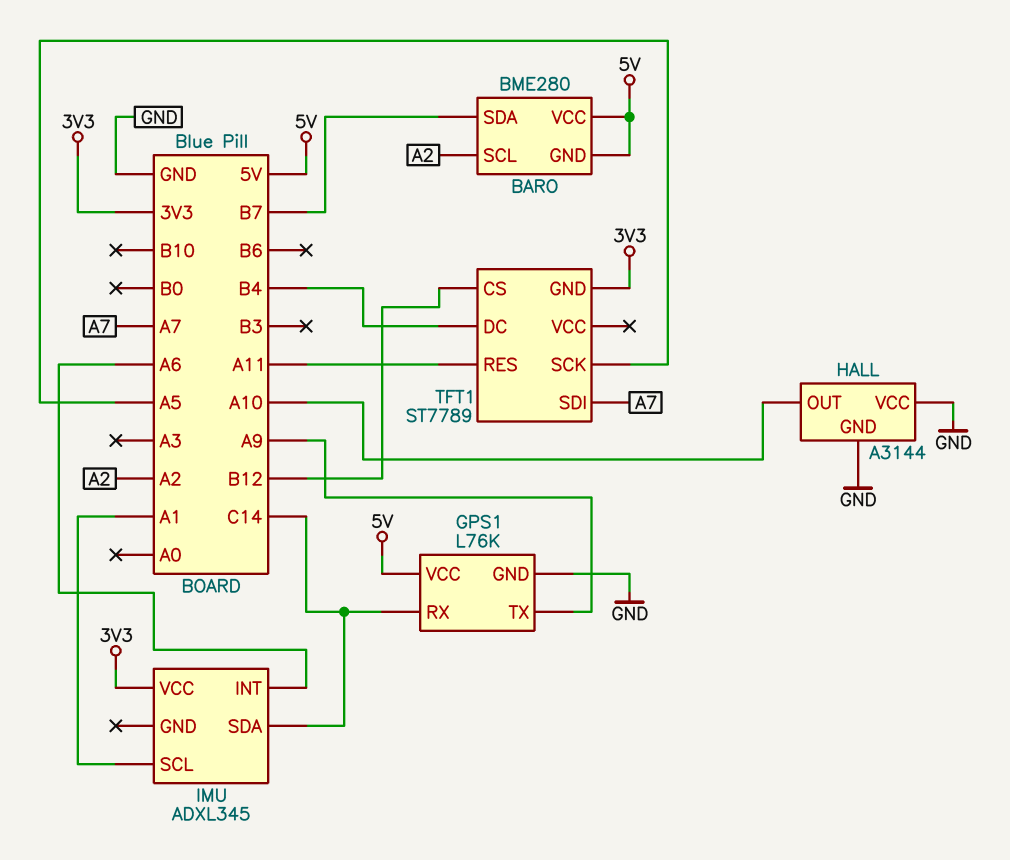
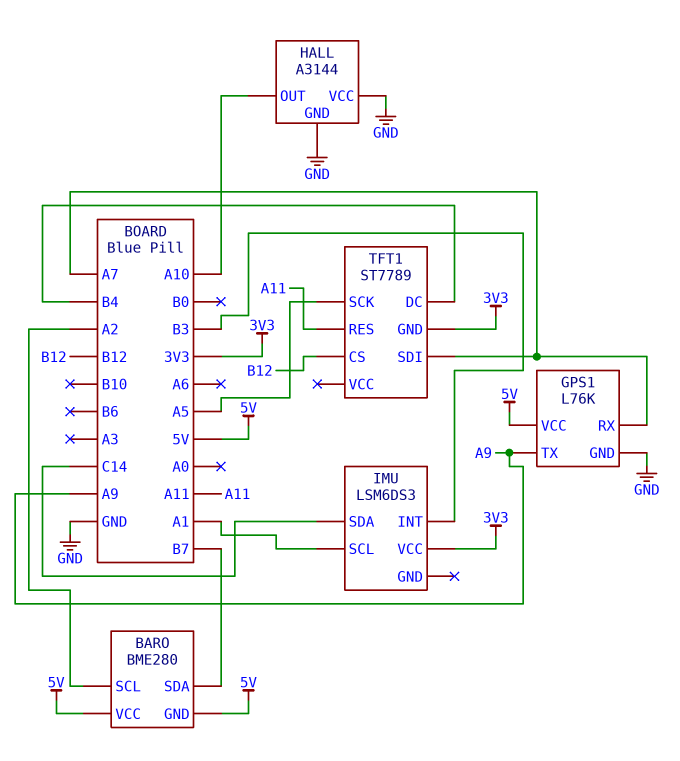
GPS1 pin RX: C14 -> A7
IMU: ADXL345 -> LSM6DS3
IMU pin INT: A6 -> B3

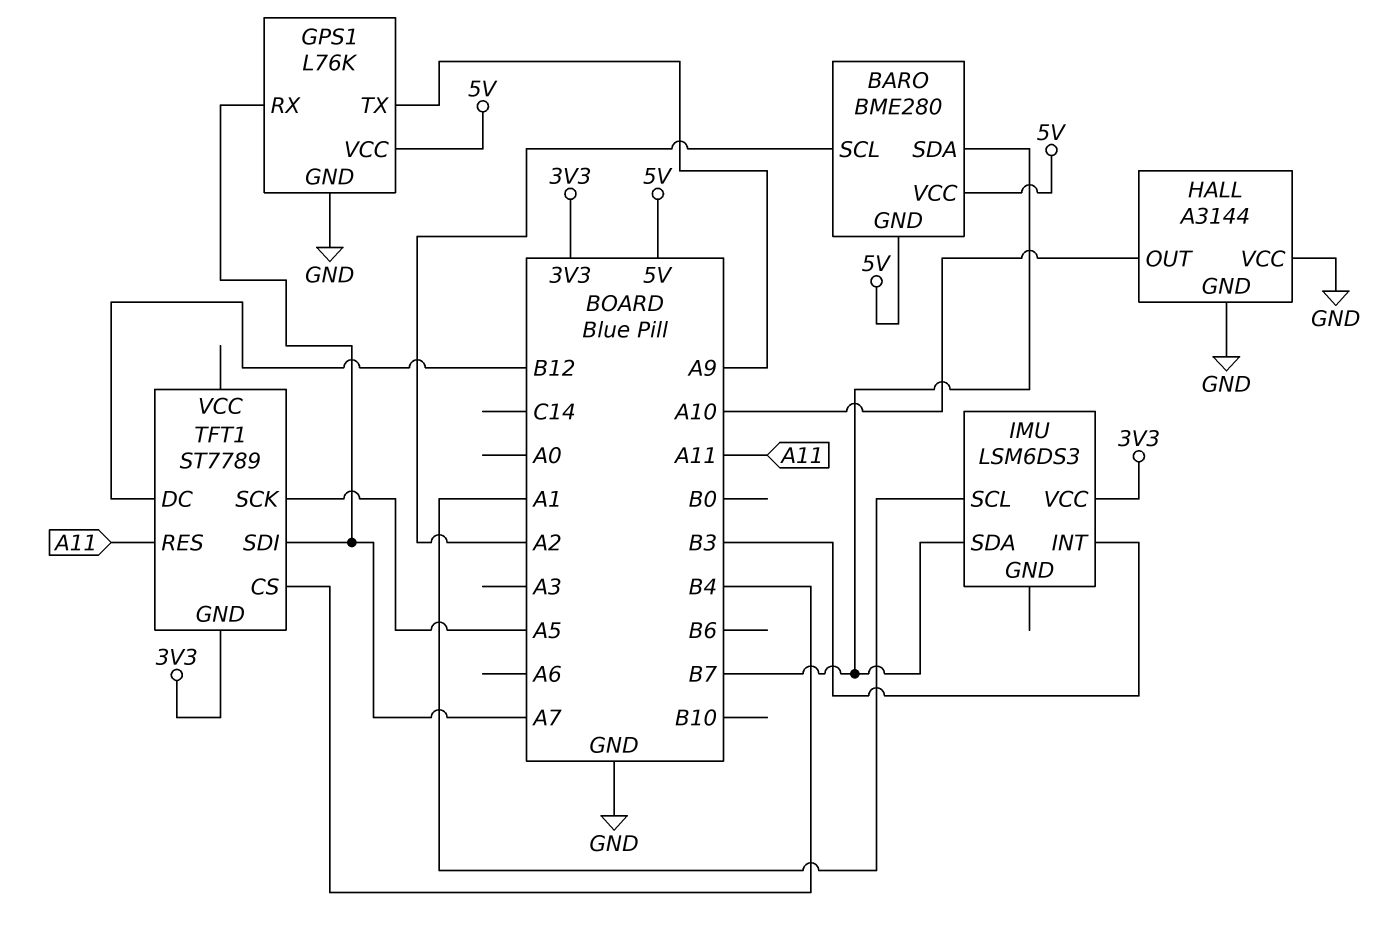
IMU pin SDA: C14 -> B7
TFT1 pin CS: B12 -> B4
TFT1 pin DC: B4 -> B12

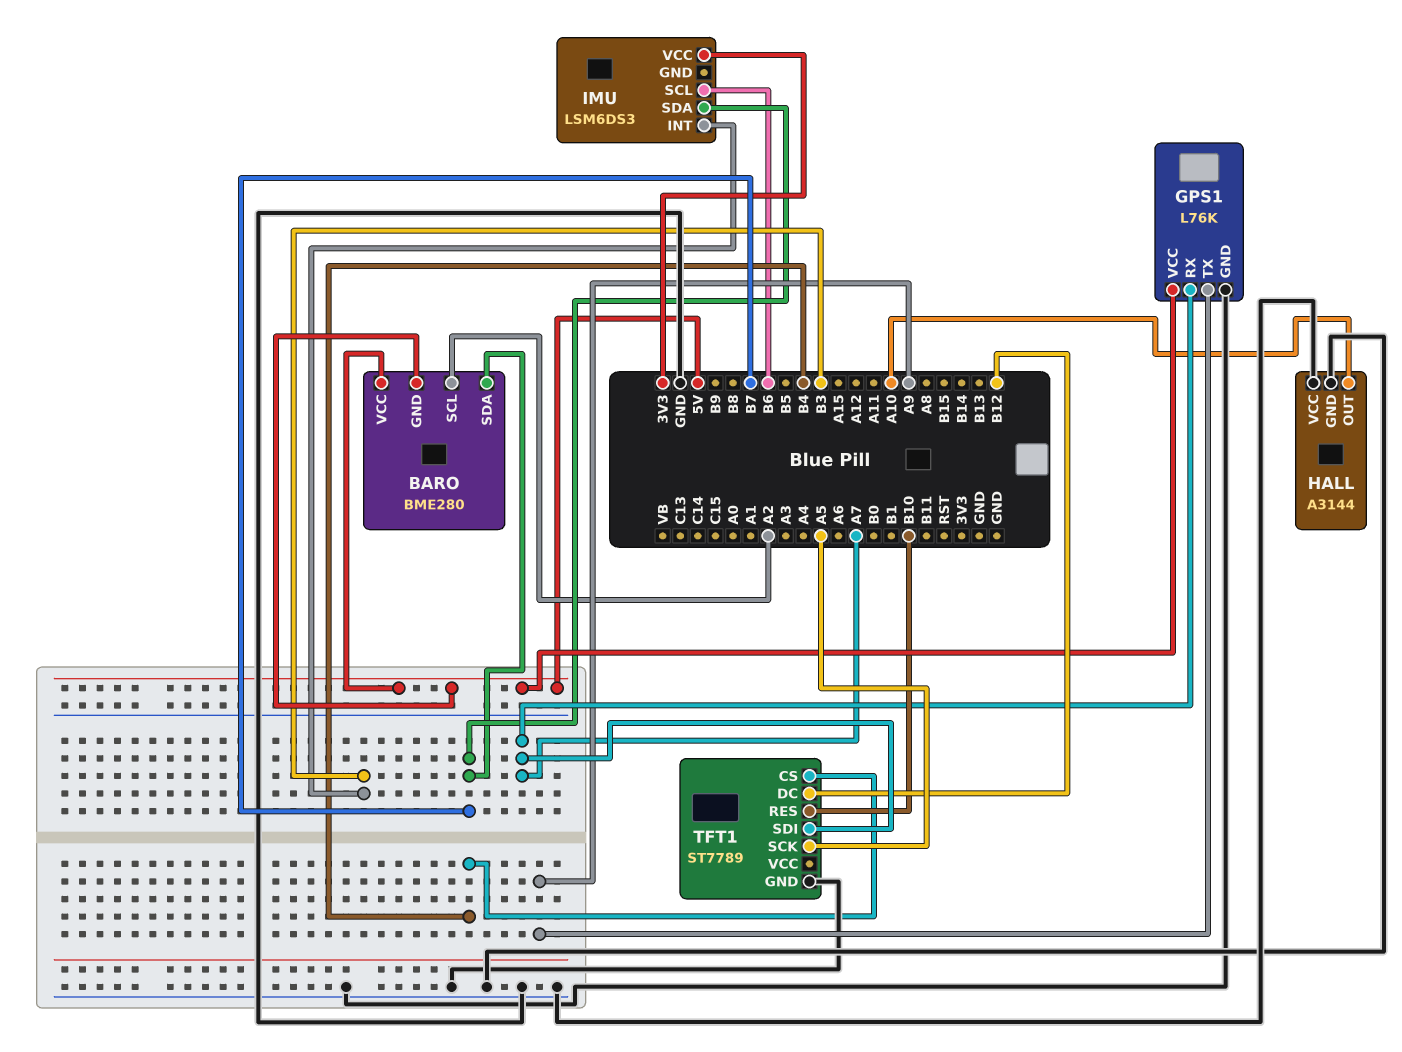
IMU pin SCL: A1 -> B6
TFT1 pin GND: 3V3 -> GND
TFT1 pin RES: A11 -> B10

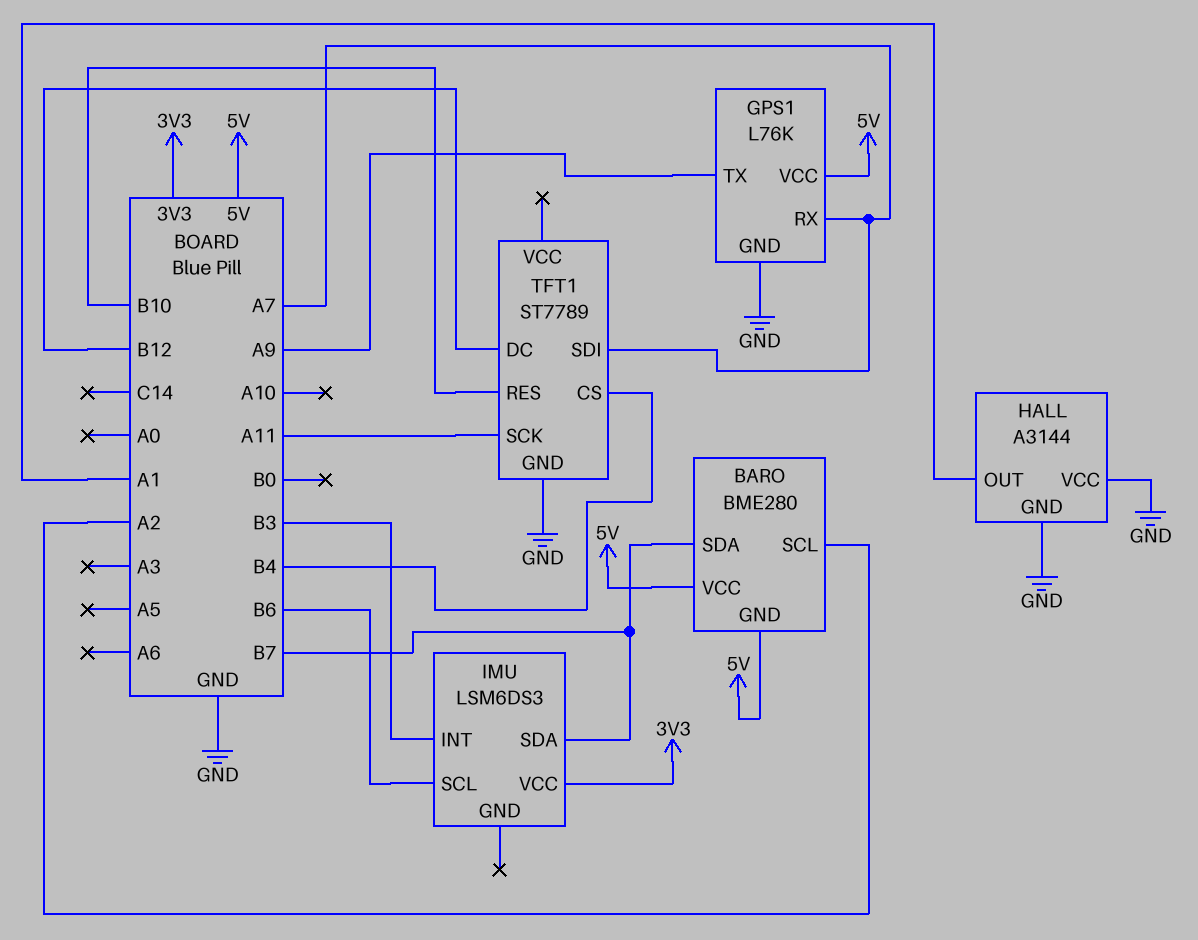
HALL pin OUT: A10 -> A1
TFT1 pin SCK: A5 -> A11

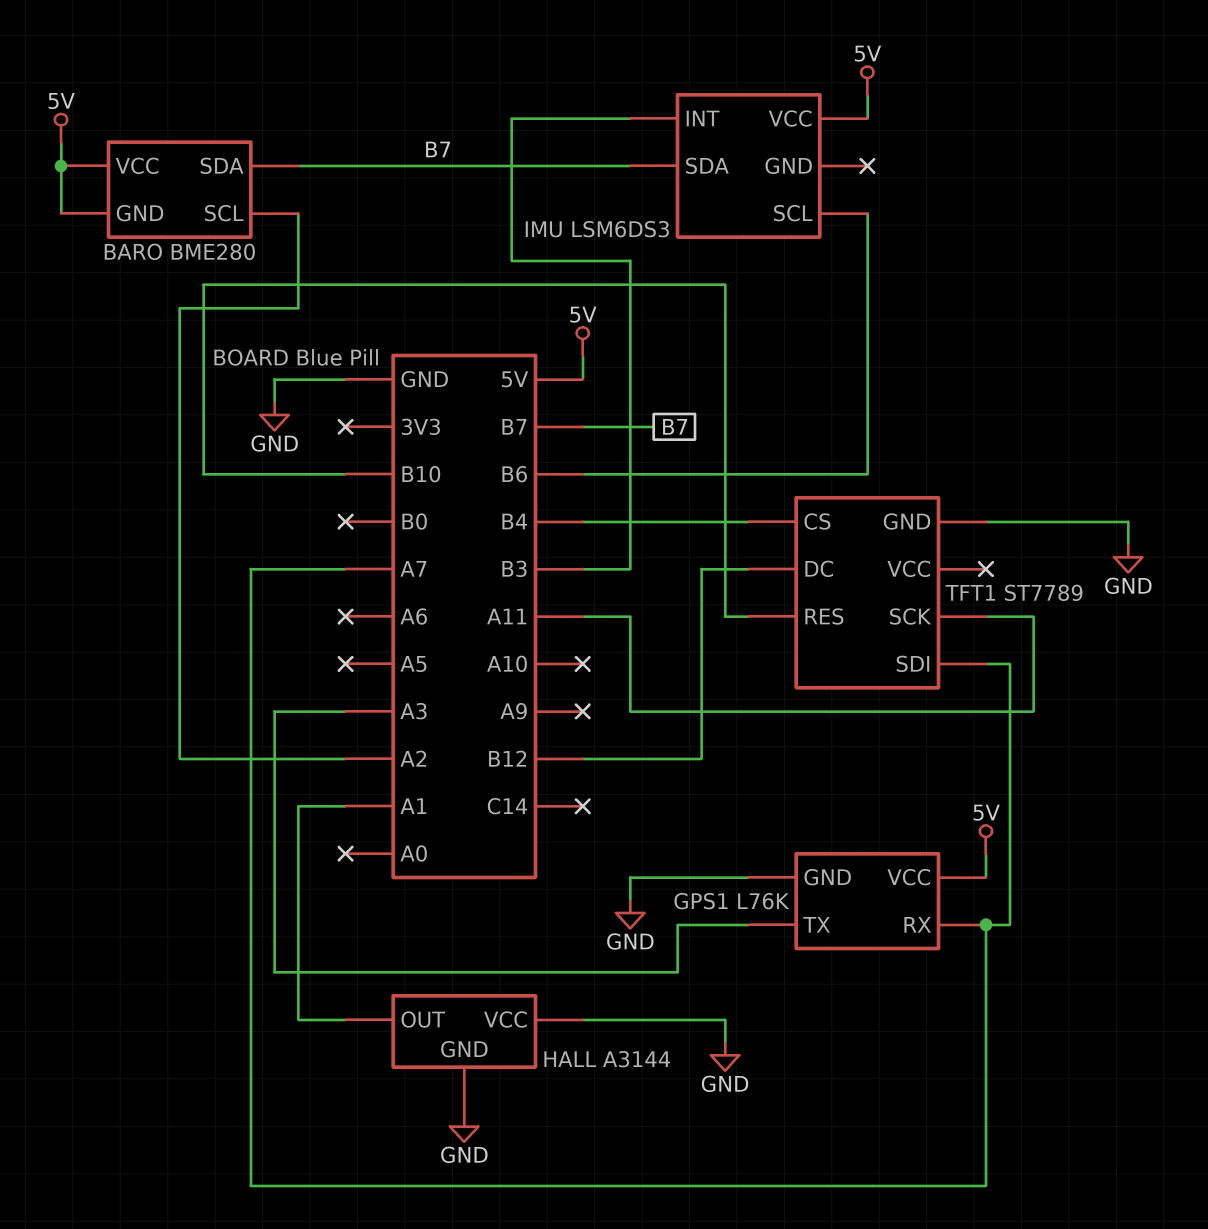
GPS1 pin TX: A9 -> A3
IMU pin VCC: 3V3 -> 5V

